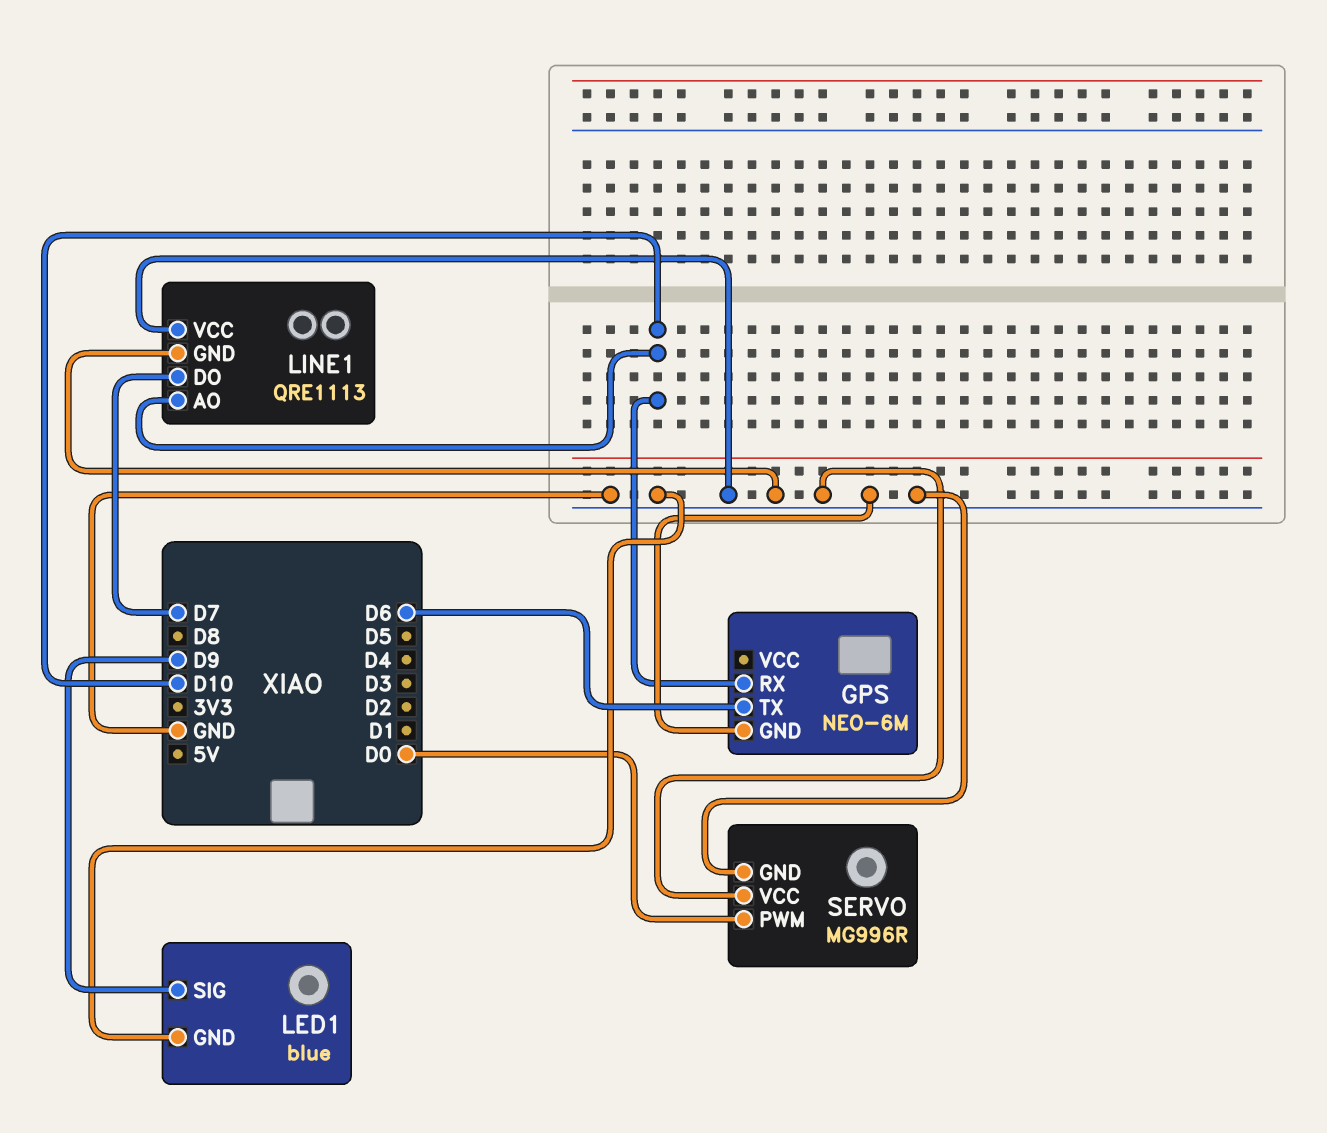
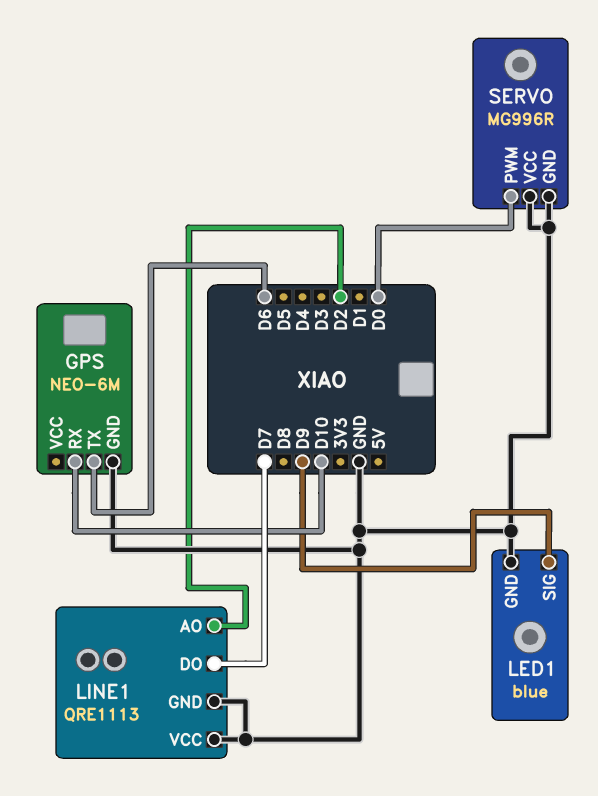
LINE1 pin AO: D10 -> D2

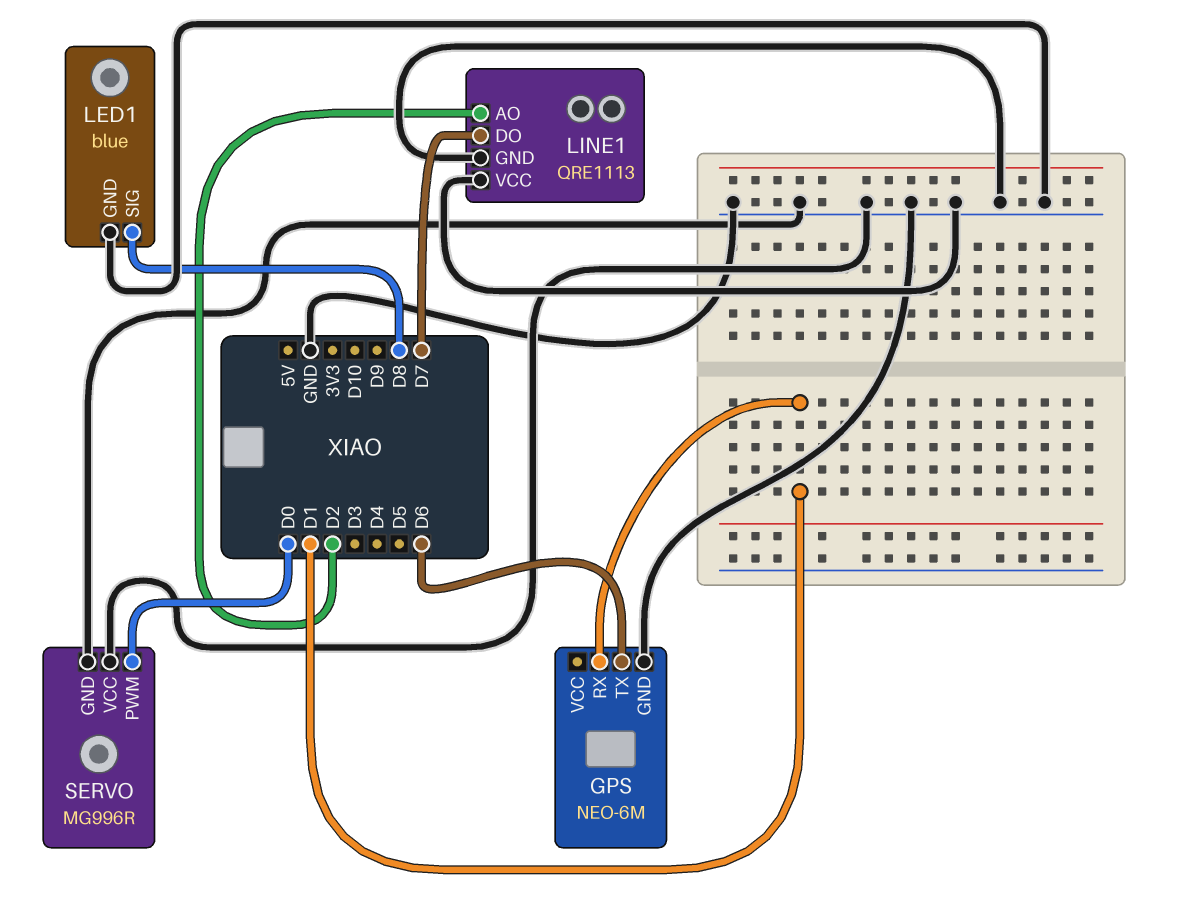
GPS pin RX: D10 -> D1
LED1 pin SIG: D9 -> D8

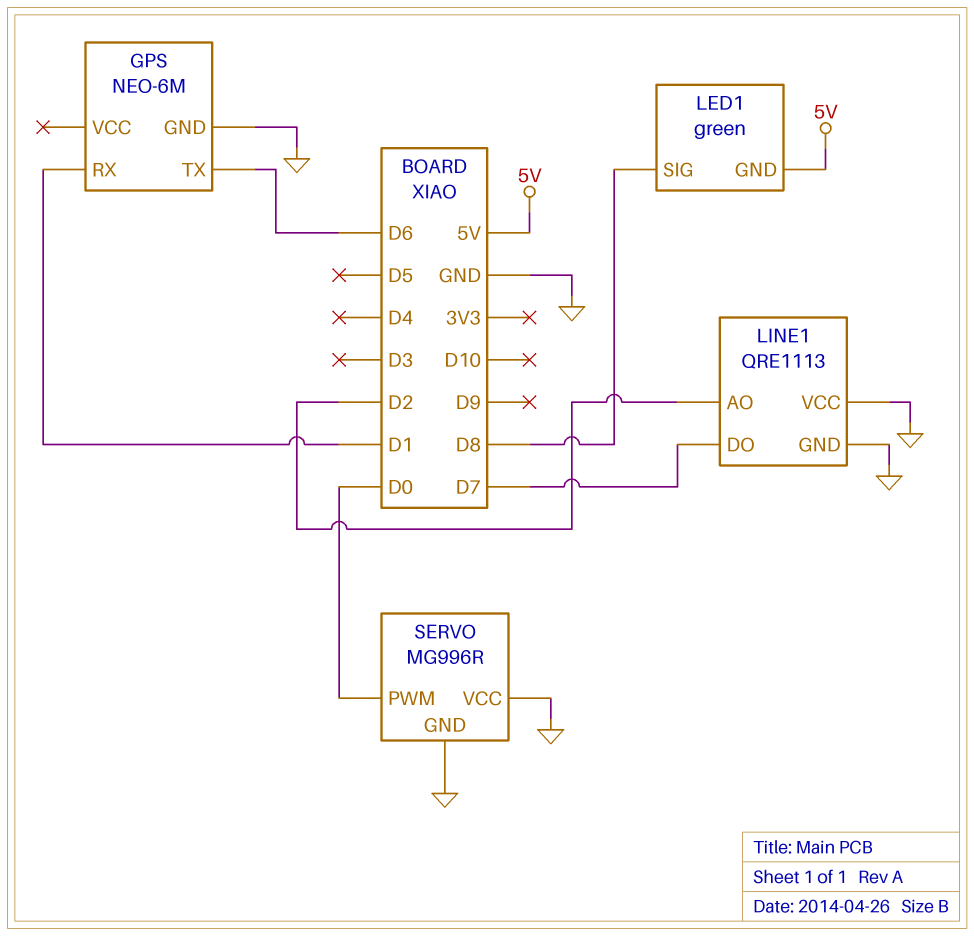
LED1: blue -> green
LED1 pin GND: GND -> 5V

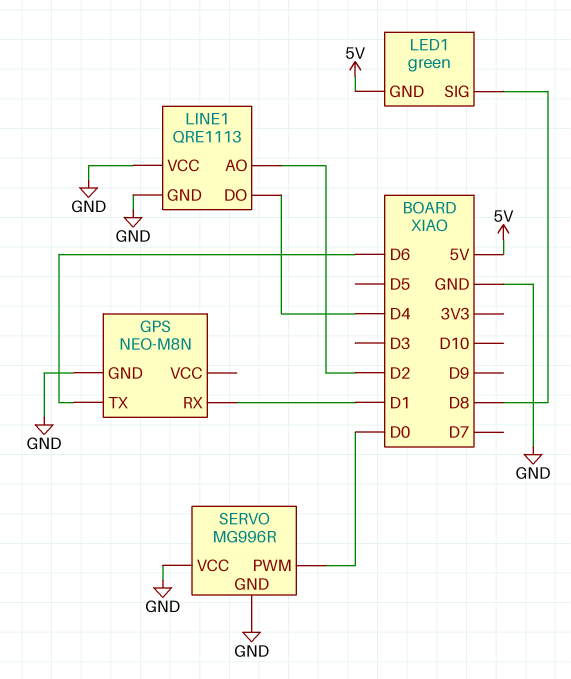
GPS: NEO-6M -> NEO-M8N
LINE1 pin DO: D7 -> D4

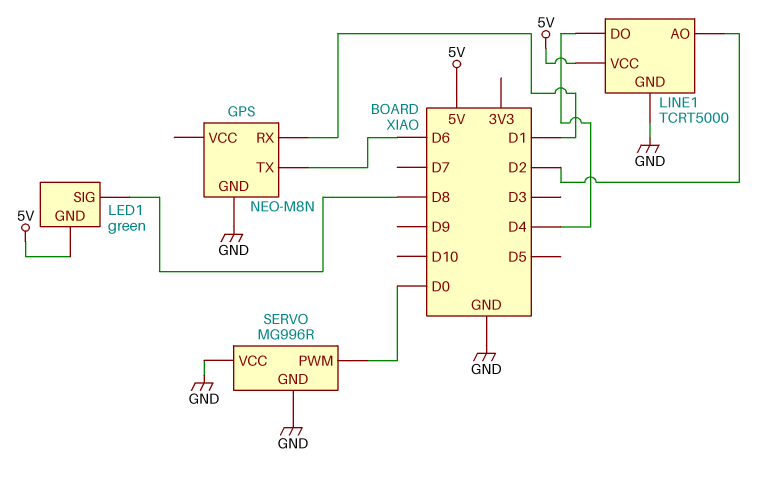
LINE1: QRE1113 -> TCRT5000
LINE1 pin VCC: GND -> 5V

